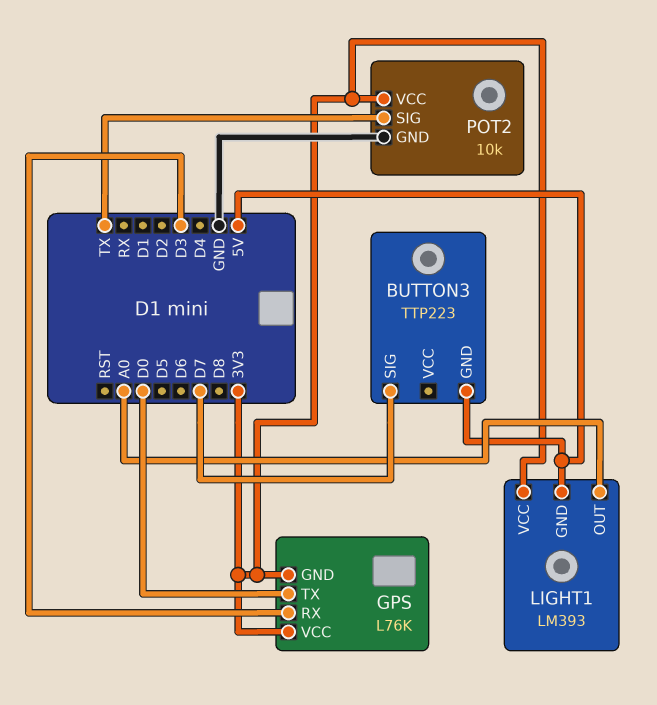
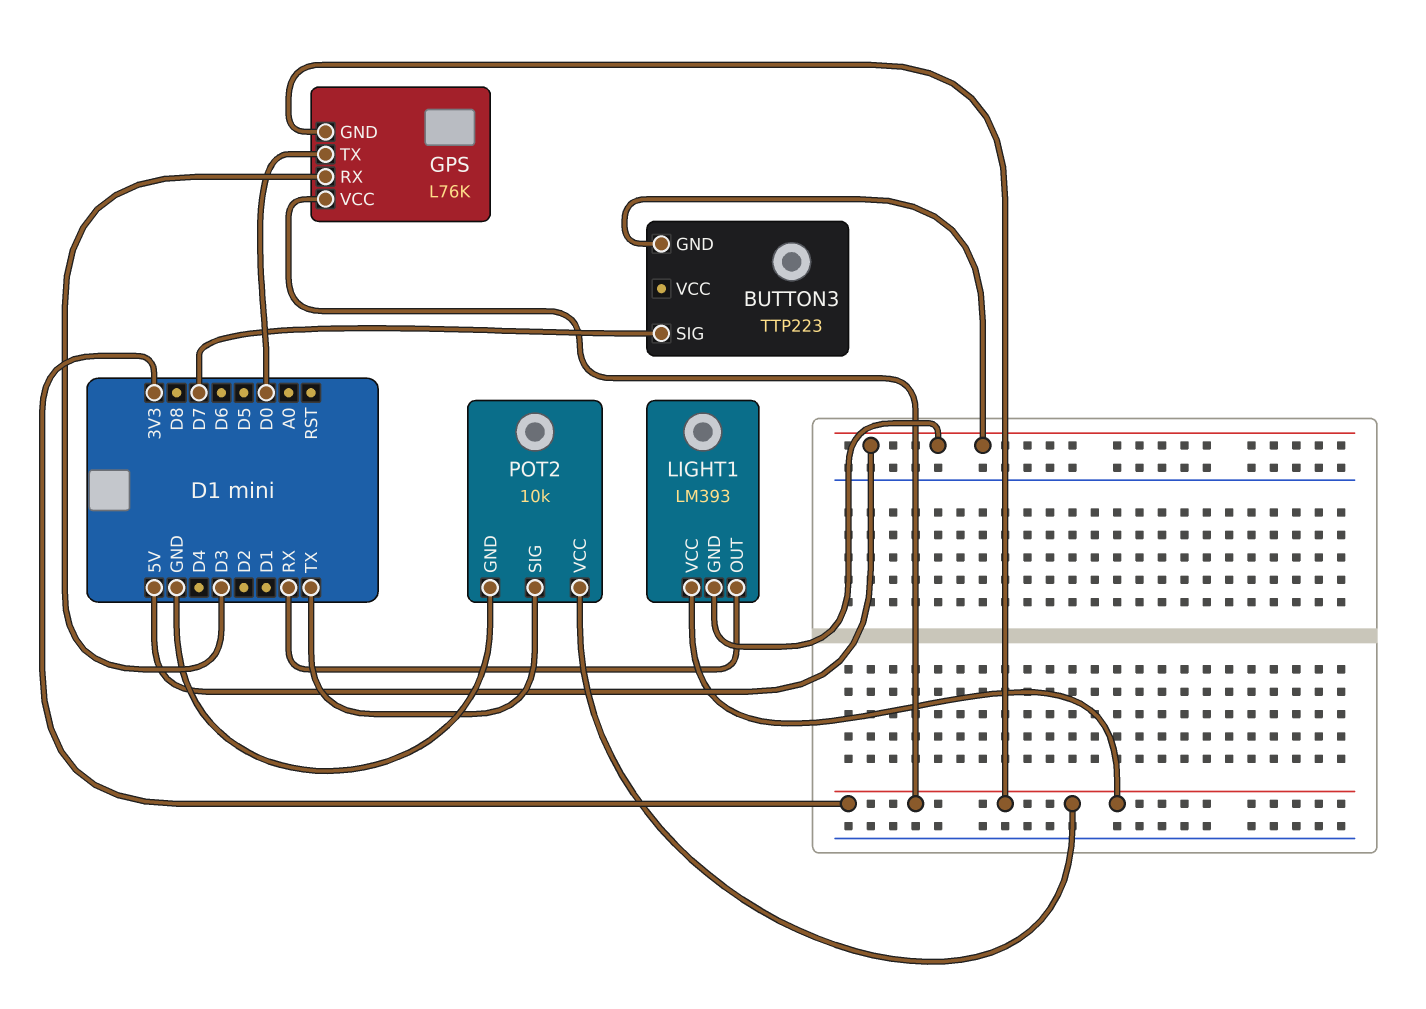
LIGHT1 pin OUT: A0 -> RX

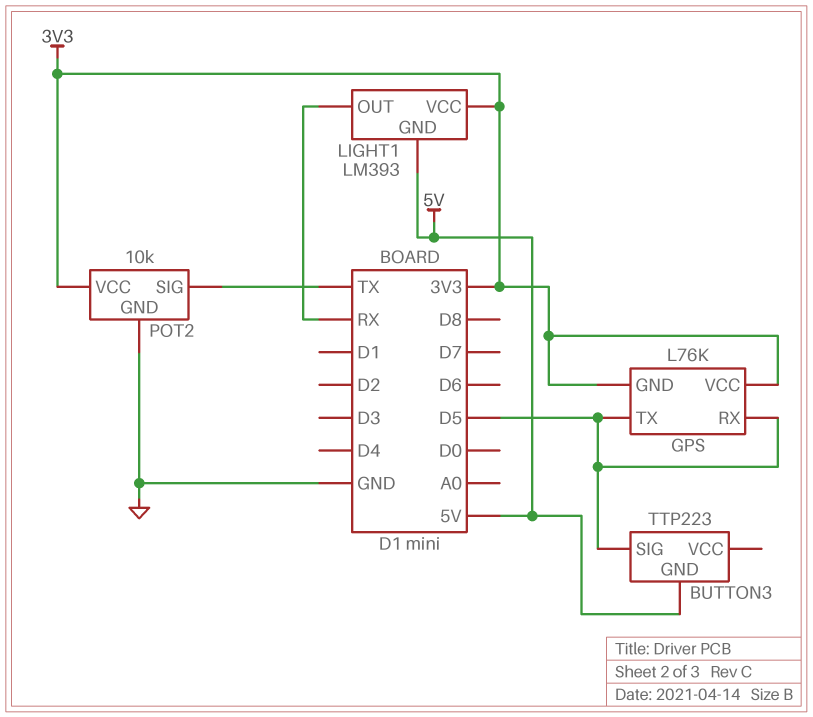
BUTTON3 pin SIG: D7 -> D5
GPS pin RX: D3 -> D5
GPS pin TX: D0 -> D5

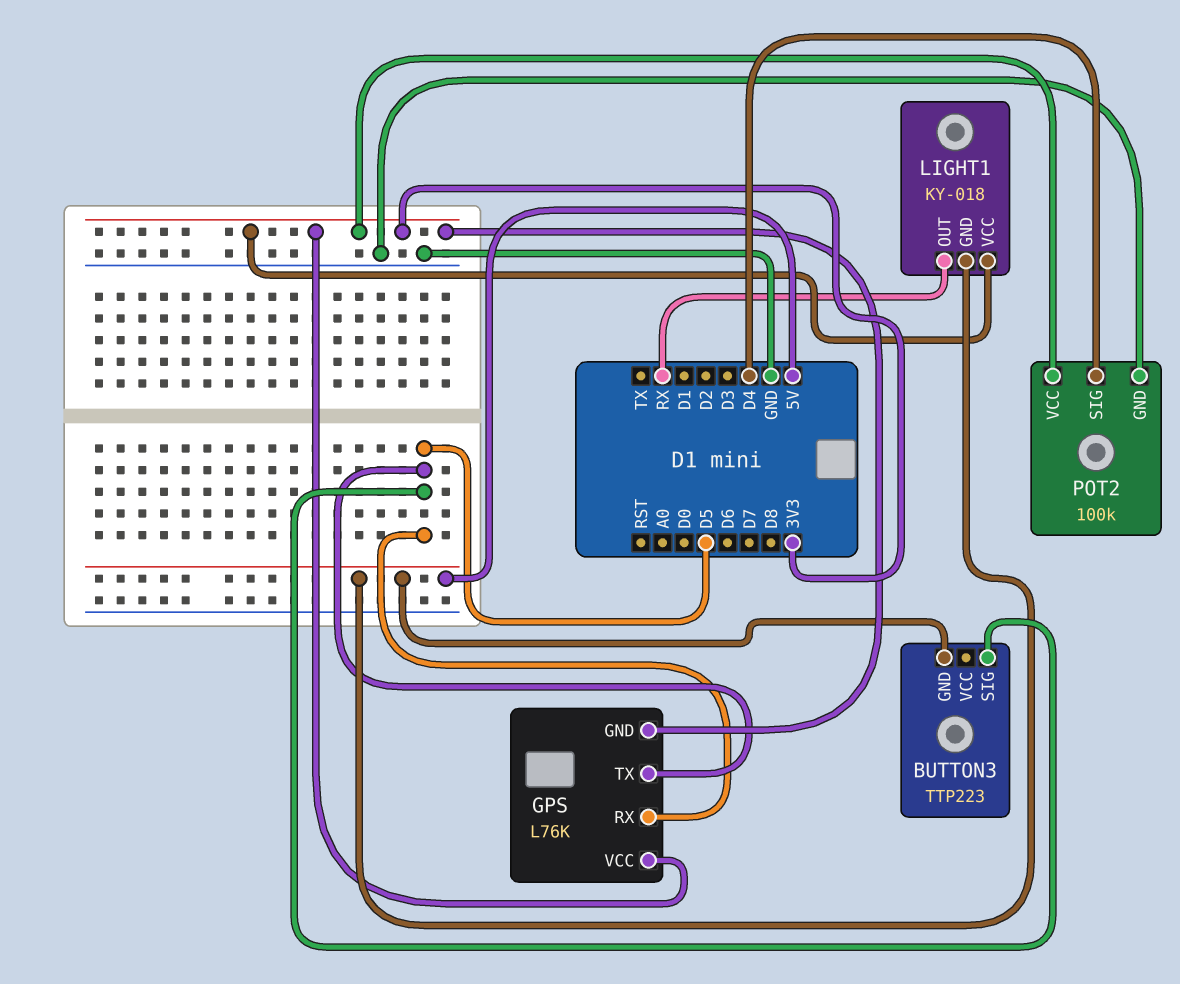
LIGHT1: LM393 -> KY-018
POT2: 10k -> 100k
POT2 pin SIG: TX -> D4

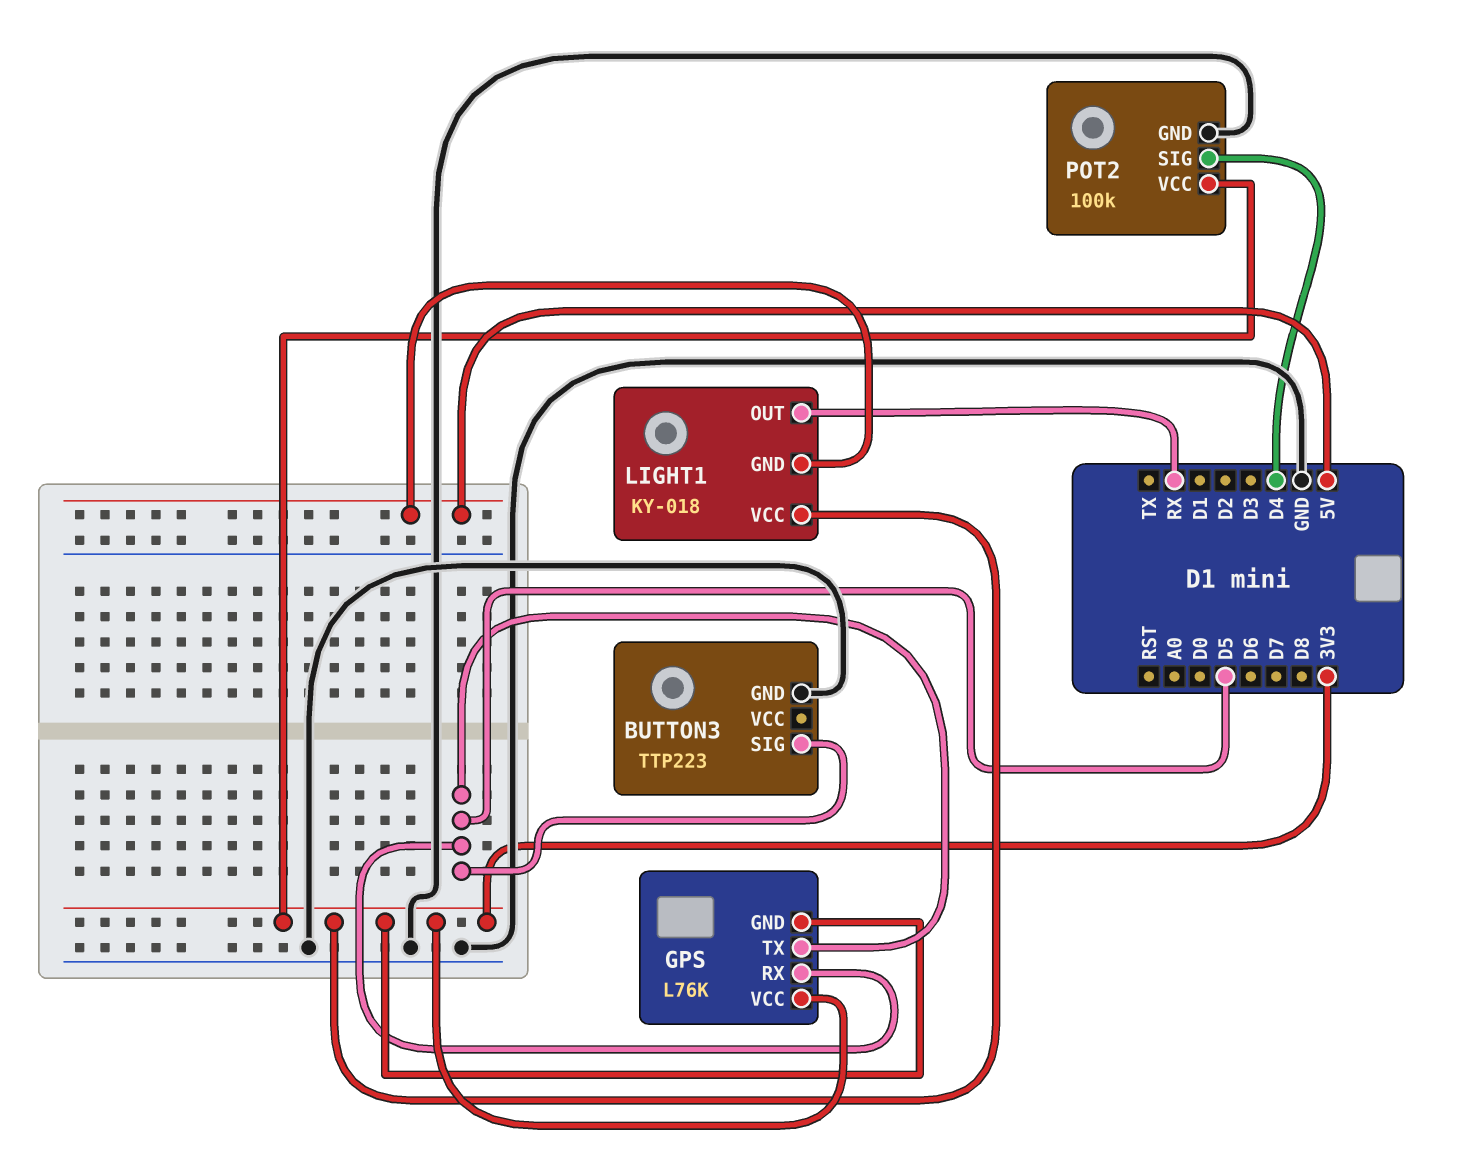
BUTTON3 pin GND: 5V -> GND

